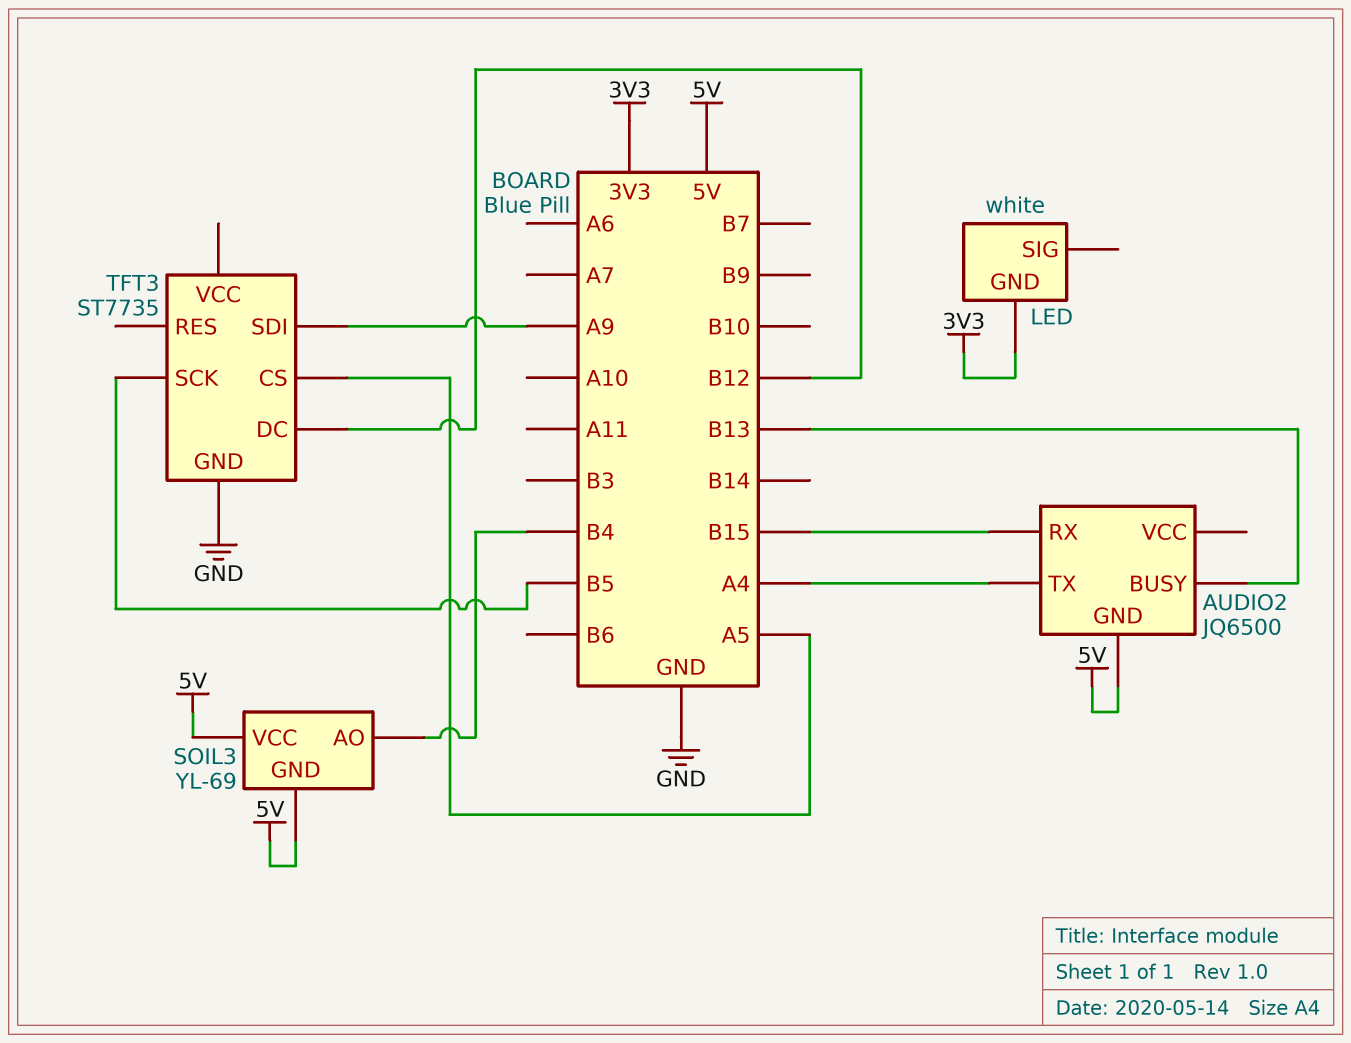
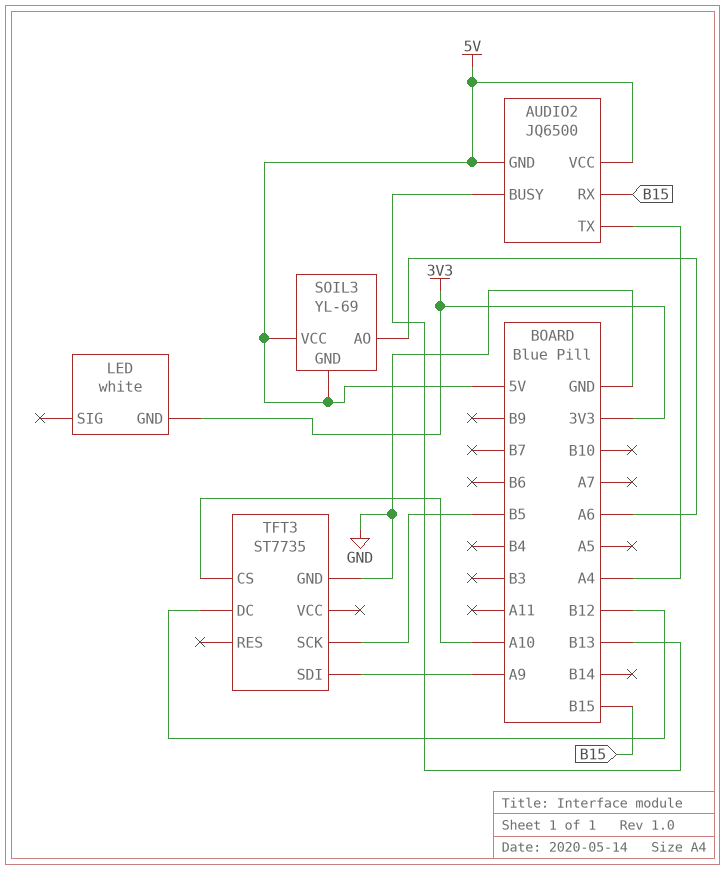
AUDIO2 pin VCC: none -> 5V
SOIL3 pin AO: B4 -> A6
TFT3 pin CS: A5 -> A10

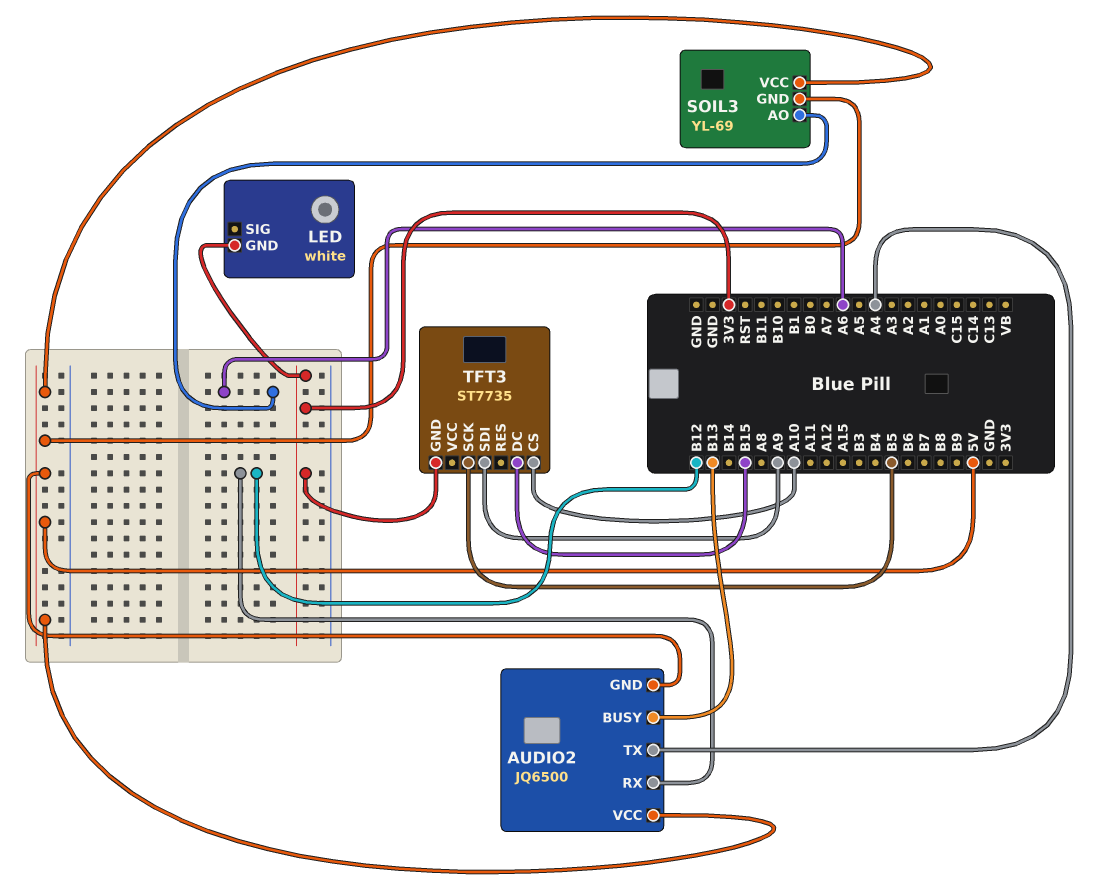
AUDIO2 pin RX: B15 -> B12
TFT3 pin DC: B12 -> B15
TFT3 pin GND: GND -> 3V3

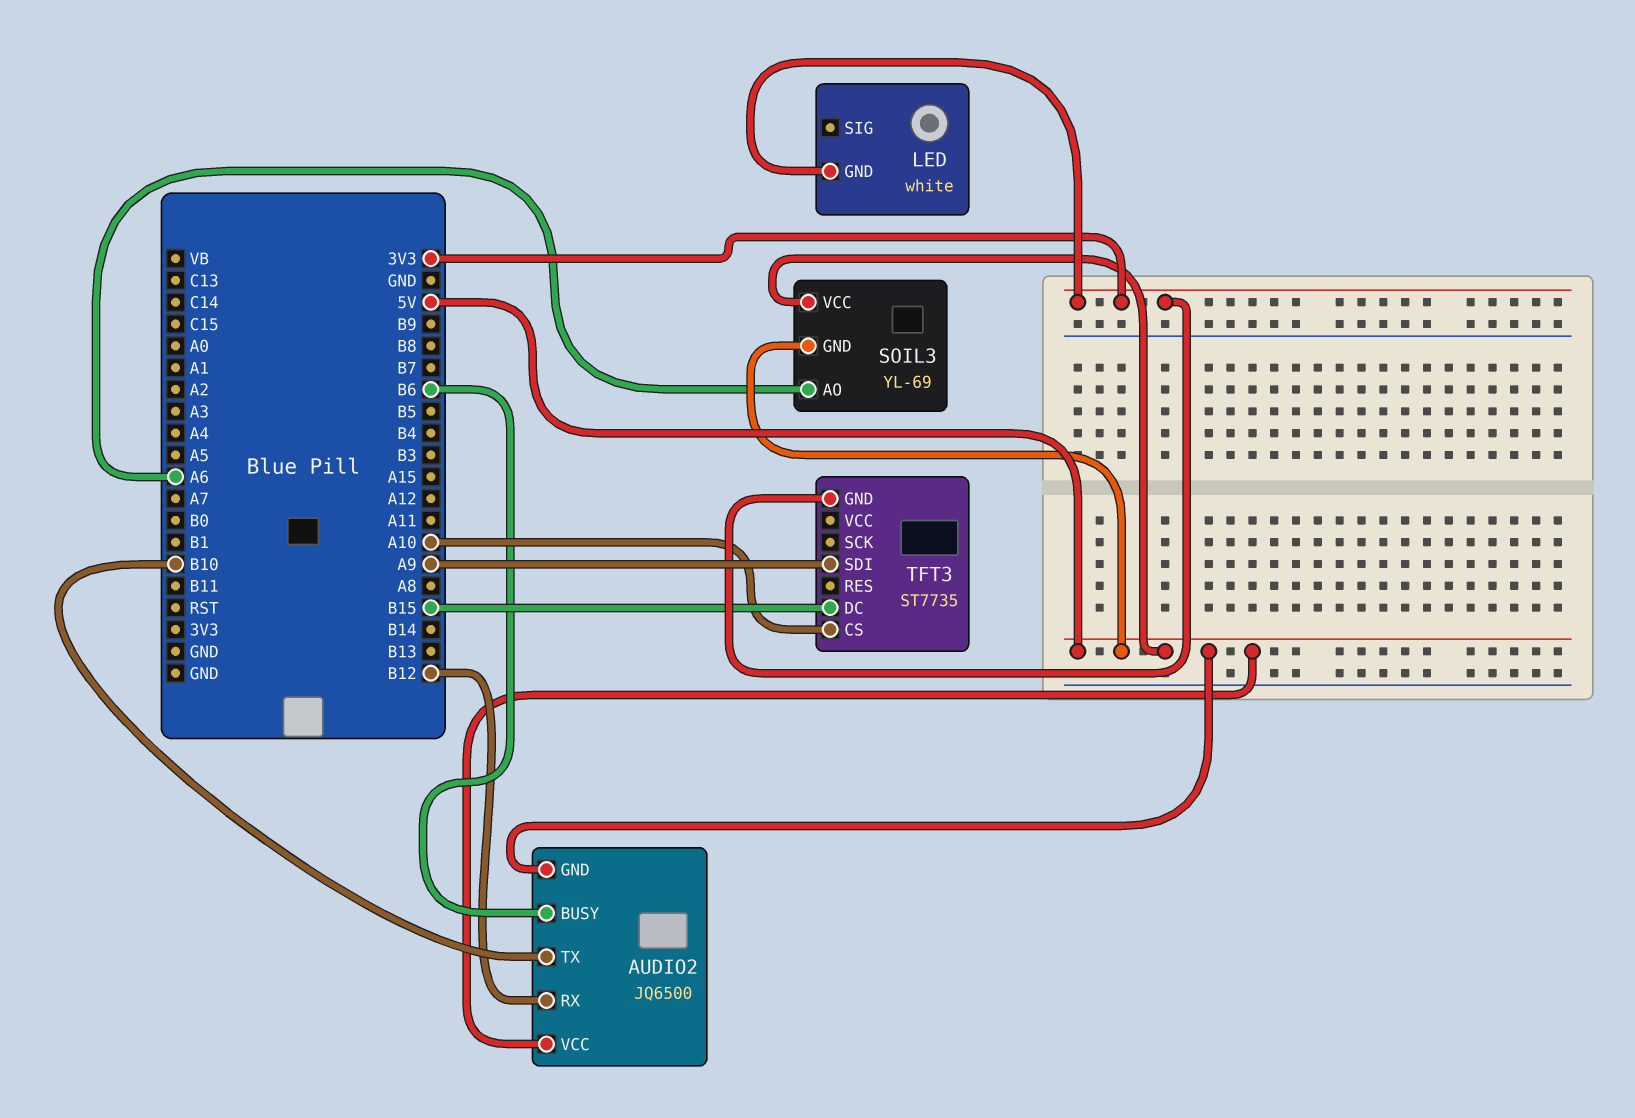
AUDIO2 pin BUSY: B13 -> B6
AUDIO2 pin TX: A4 -> B10
TFT3 pin SCK: B5 -> none

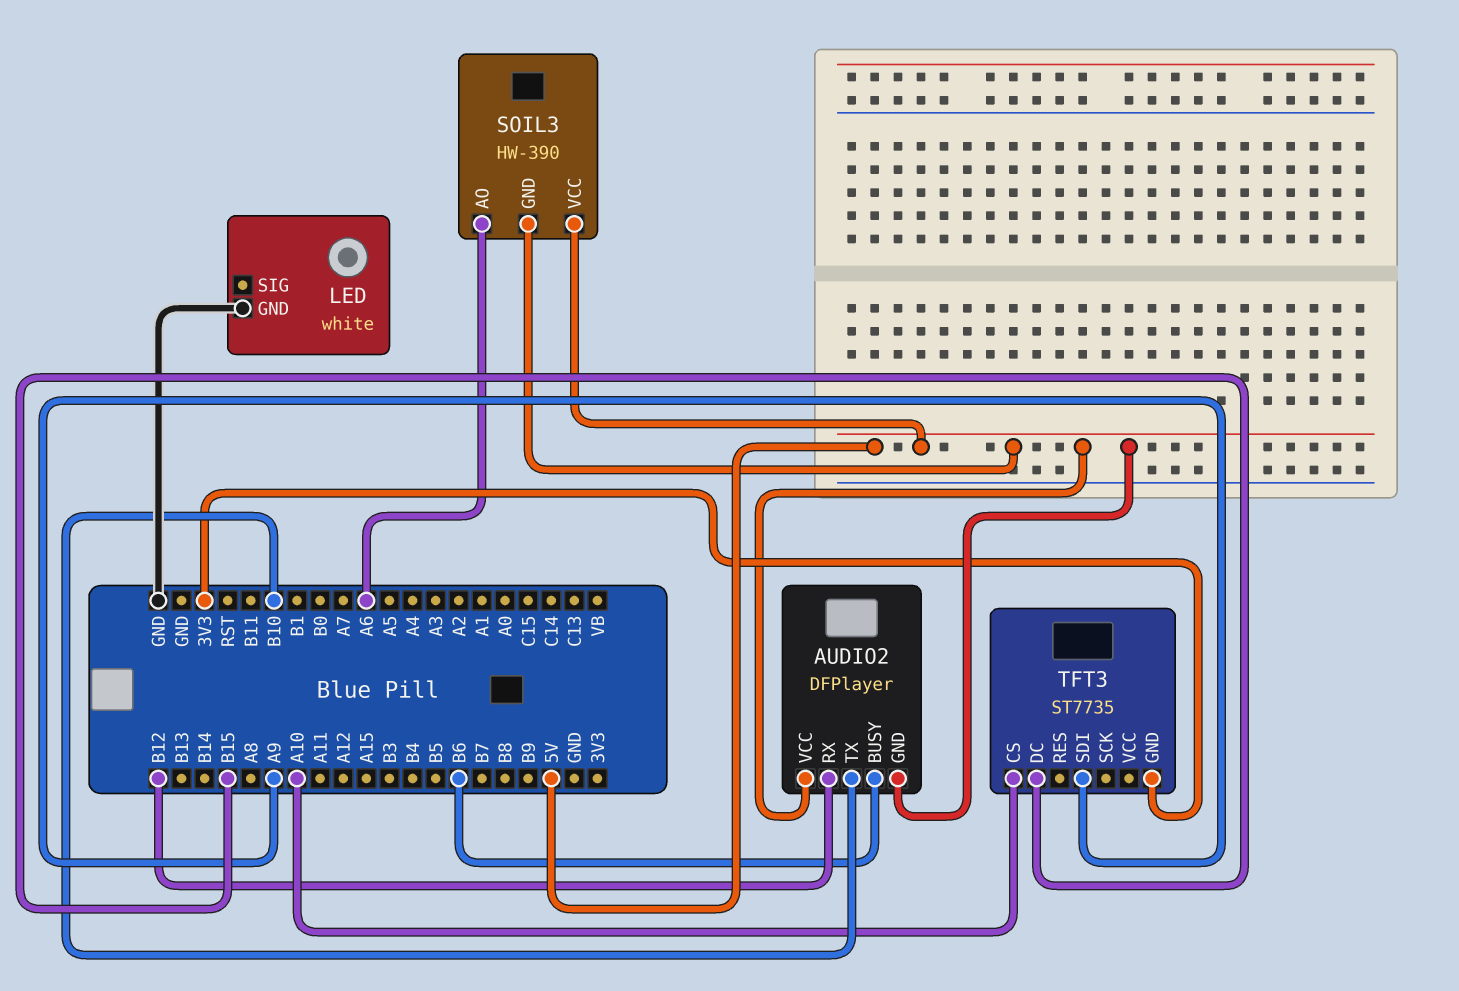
AUDIO2: JQ6500 -> DFPlayer
LED pin GND: 3V3 -> GND
SOIL3: YL-69 -> HW-390

